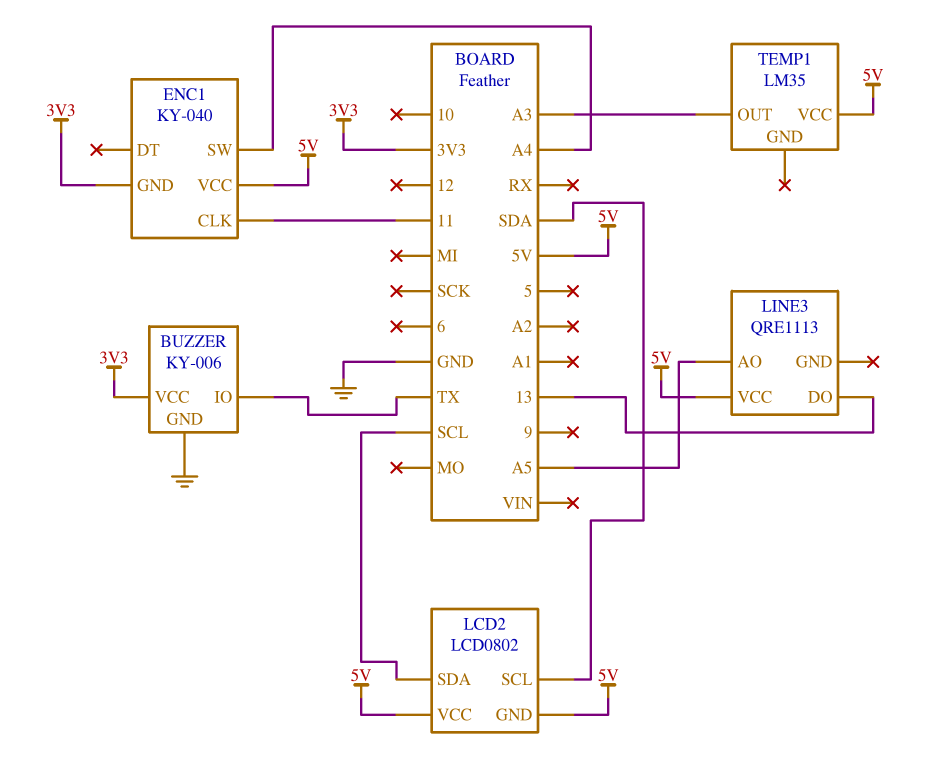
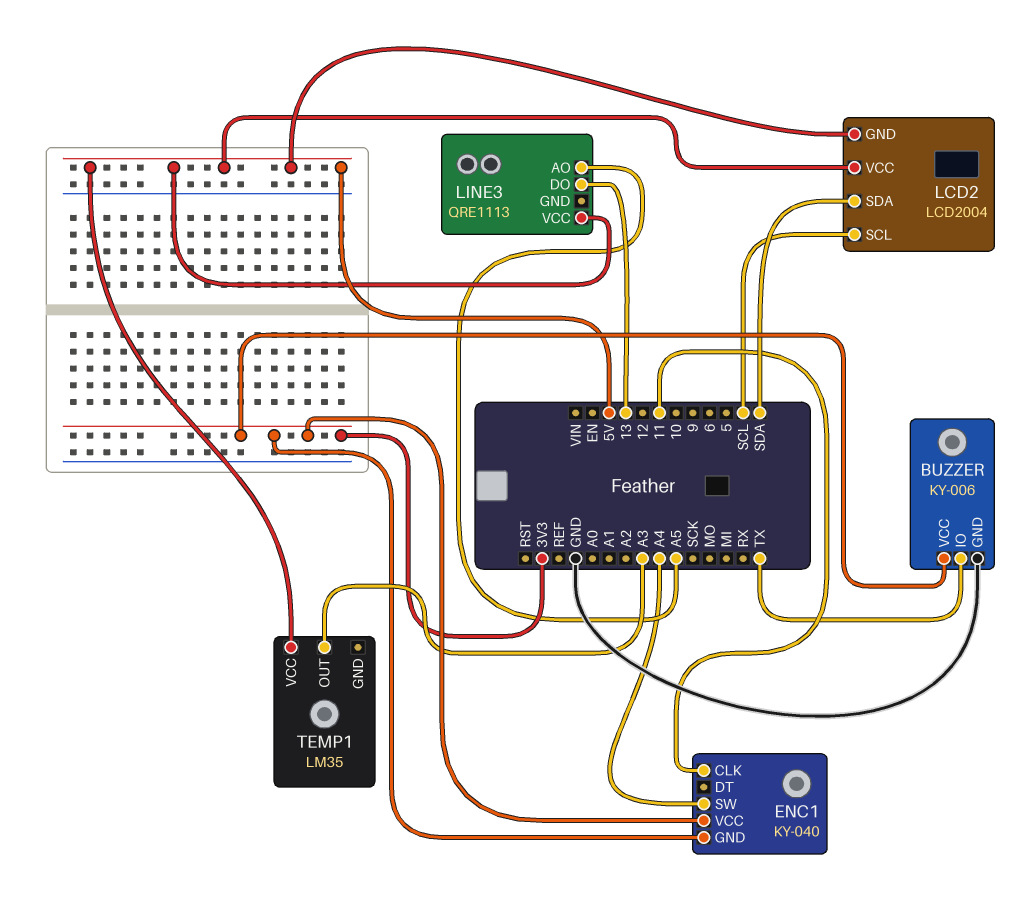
ENC1 pin VCC: 5V -> 3V3
LCD2: LCD0802 -> LCD2004
LCD2 pin SCL: SDA -> SCL
LCD2 pin SDA: SCL -> SDA

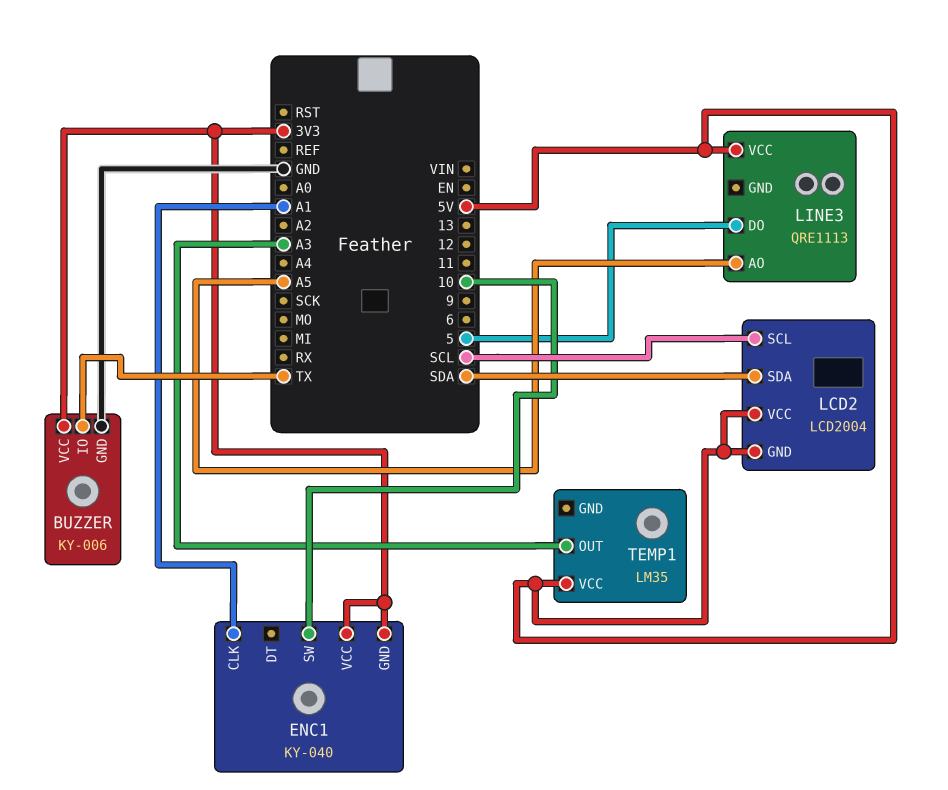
ENC1 pin CLK: 11 -> A1
ENC1 pin SW: A4 -> 10
LINE3 pin DO: 13 -> 5

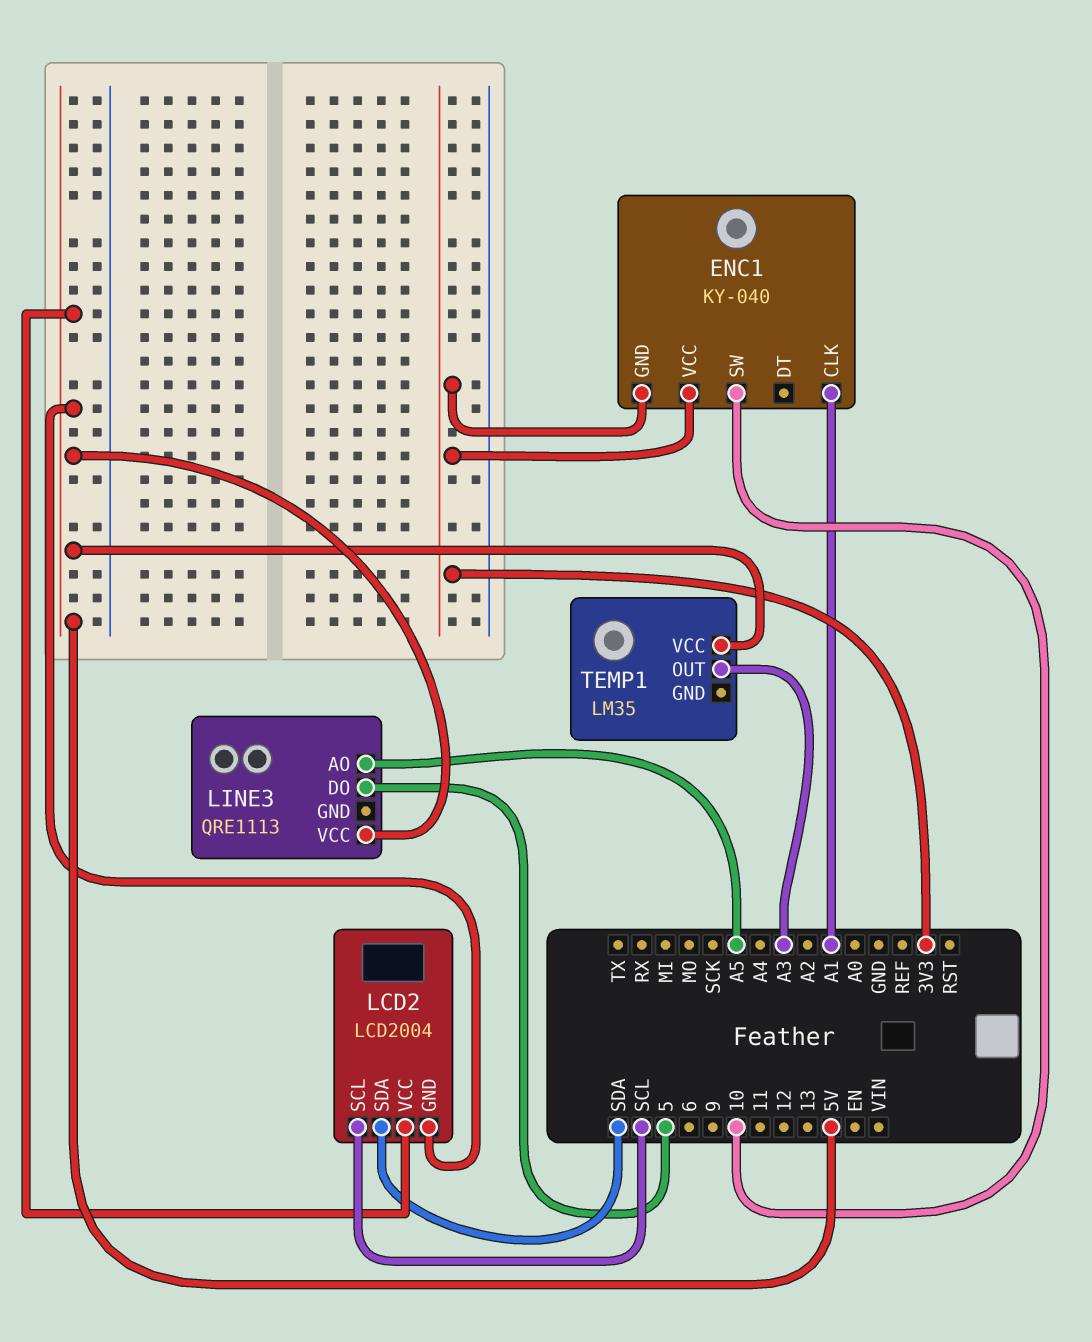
BUZZER: KY-006 -> none
BUZZER pin GND: GND -> none
BUZZER pin IO: TX -> none
BUZZER pin VCC: 3V3 -> none

